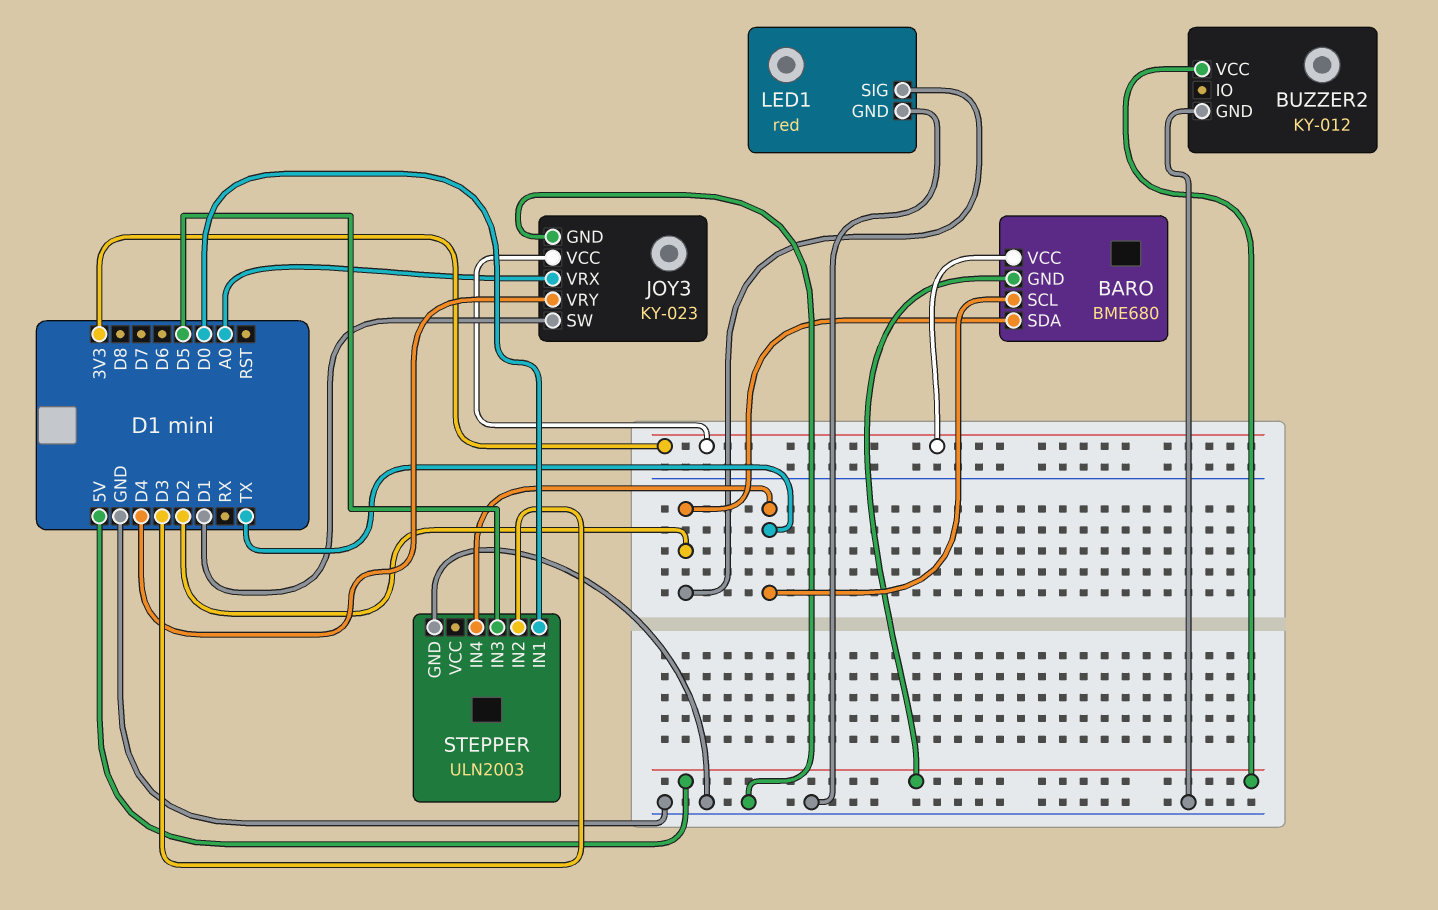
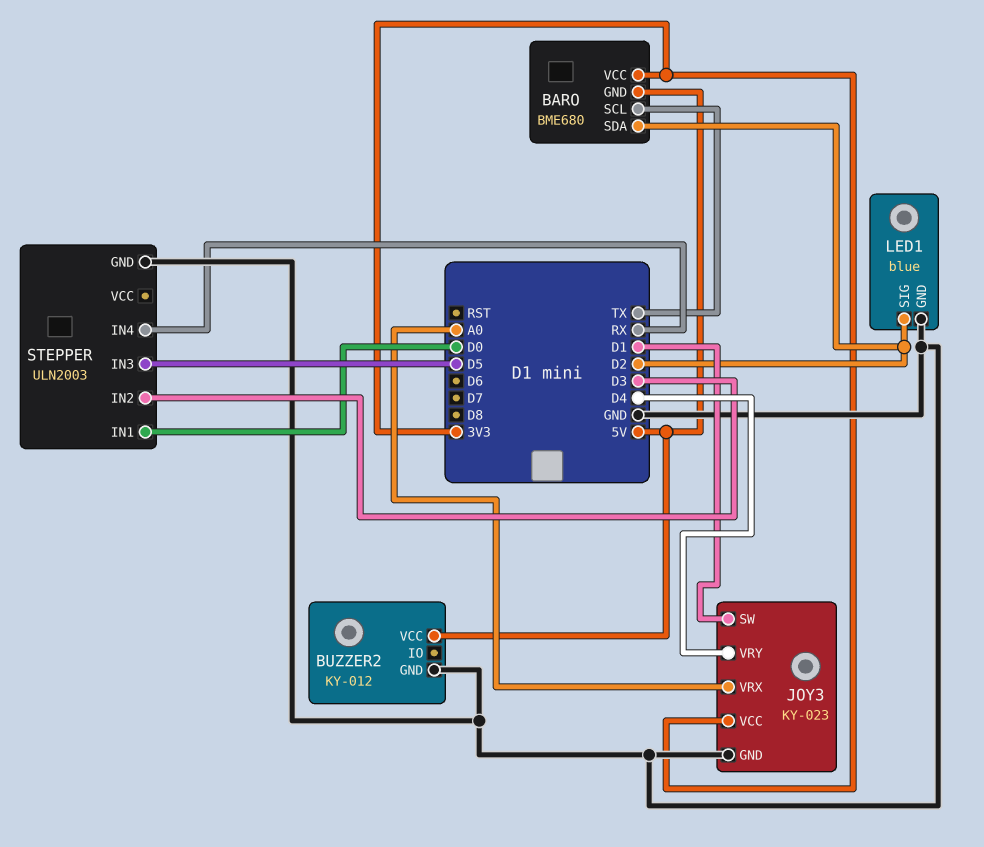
LED1: red -> blue
STEPPER pin IN4: TX -> RX

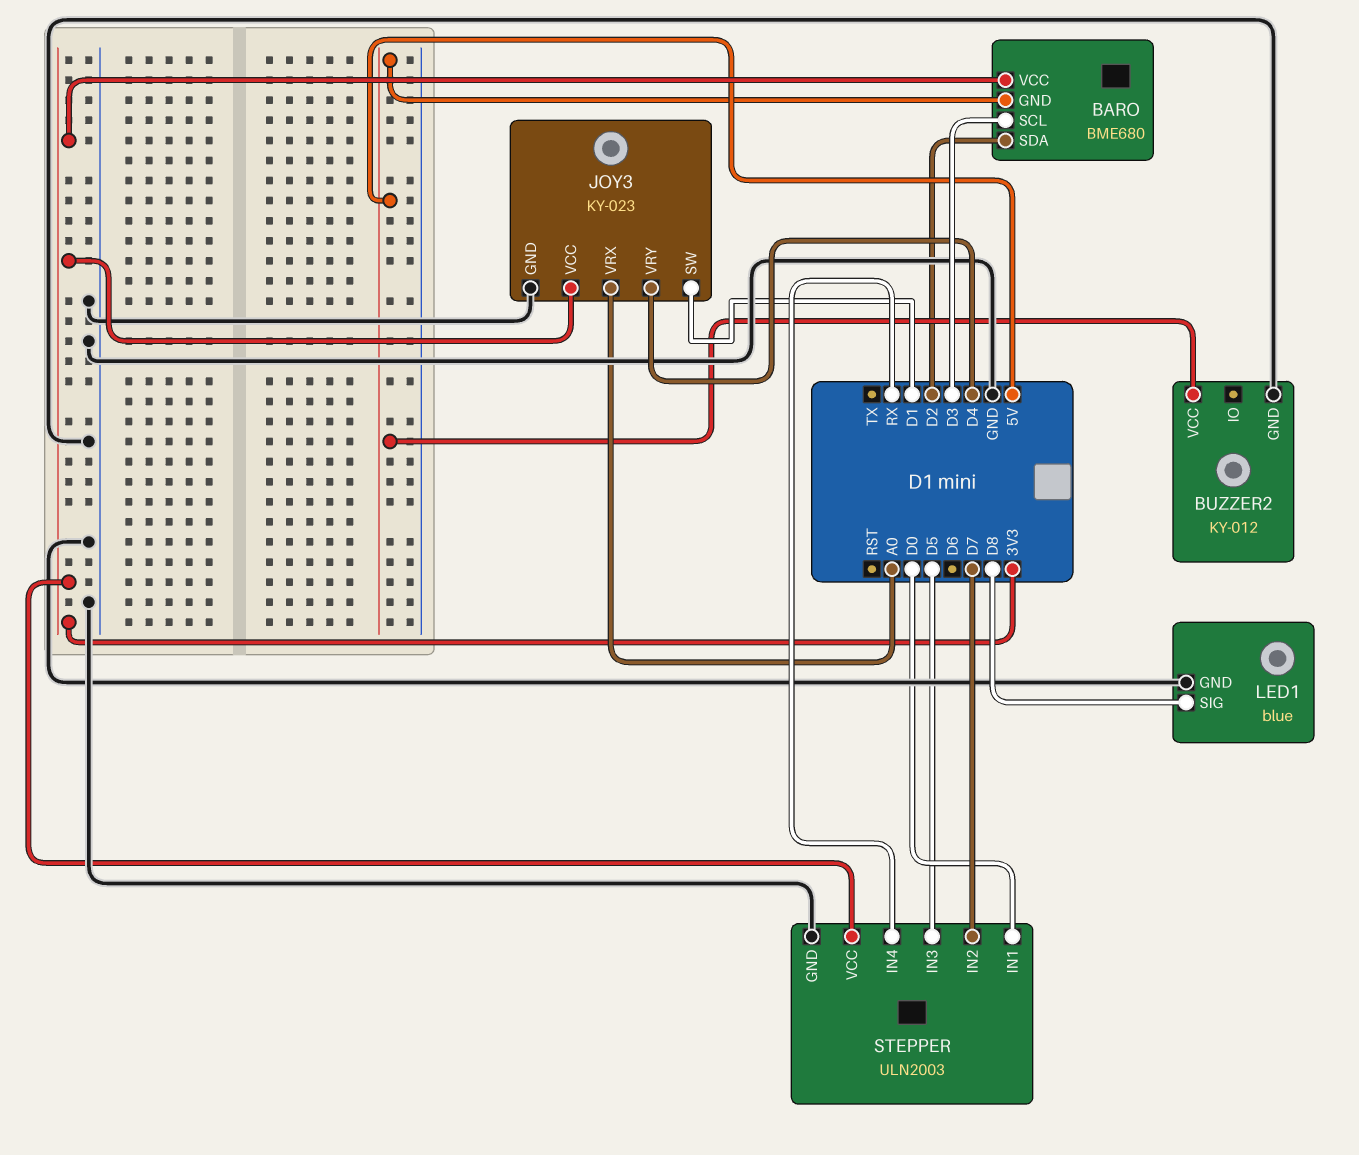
BARO pin SCL: TX -> D3
LED1 pin SIG: D2 -> D8
STEPPER pin IN2: D3 -> D7
STEPPER pin VCC: none -> 3V3

